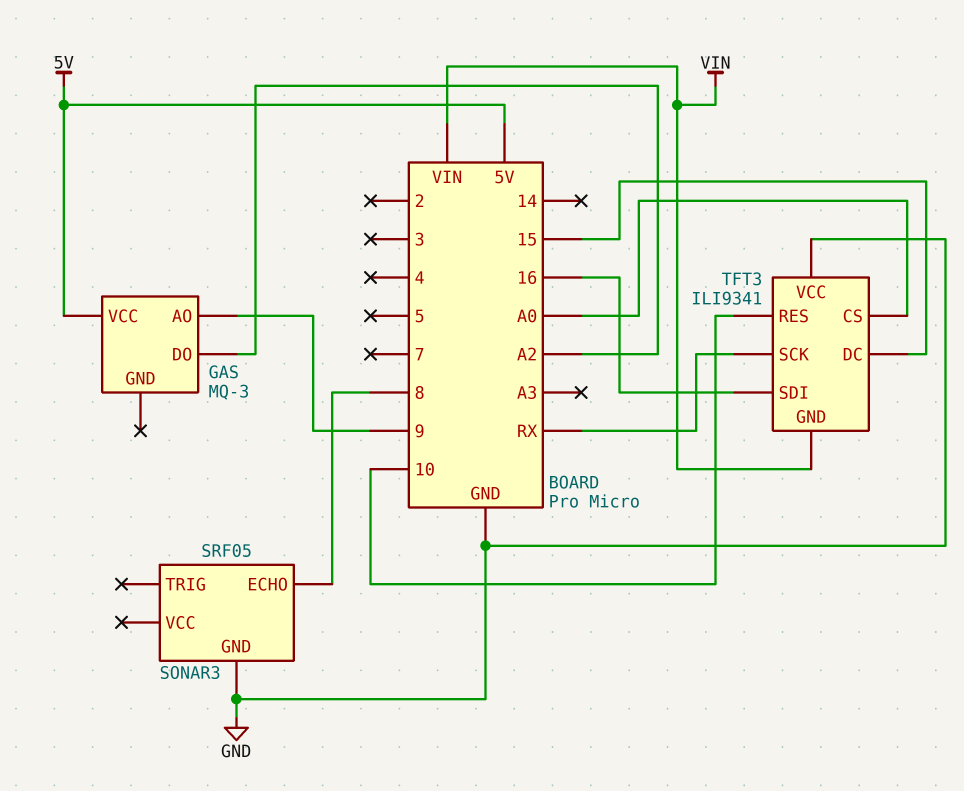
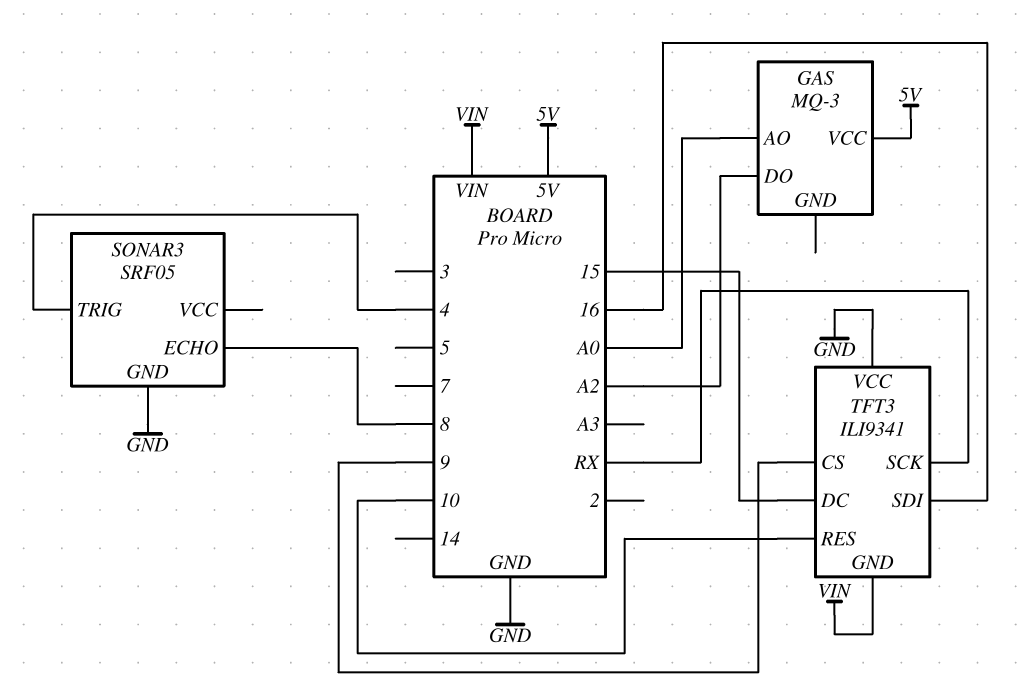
GAS pin AO: 9 -> A0
SONAR3 pin TRIG: none -> 4
TFT3 pin CS: A0 -> 9

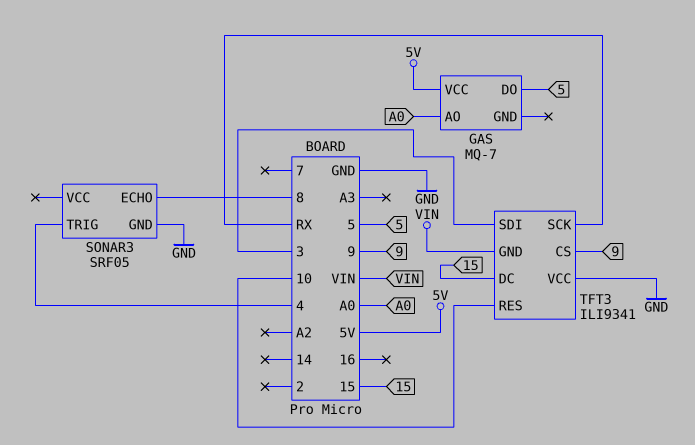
GAS: MQ-3 -> MQ-7
GAS pin DO: A2 -> 5
TFT3 pin SDI: 16 -> 3

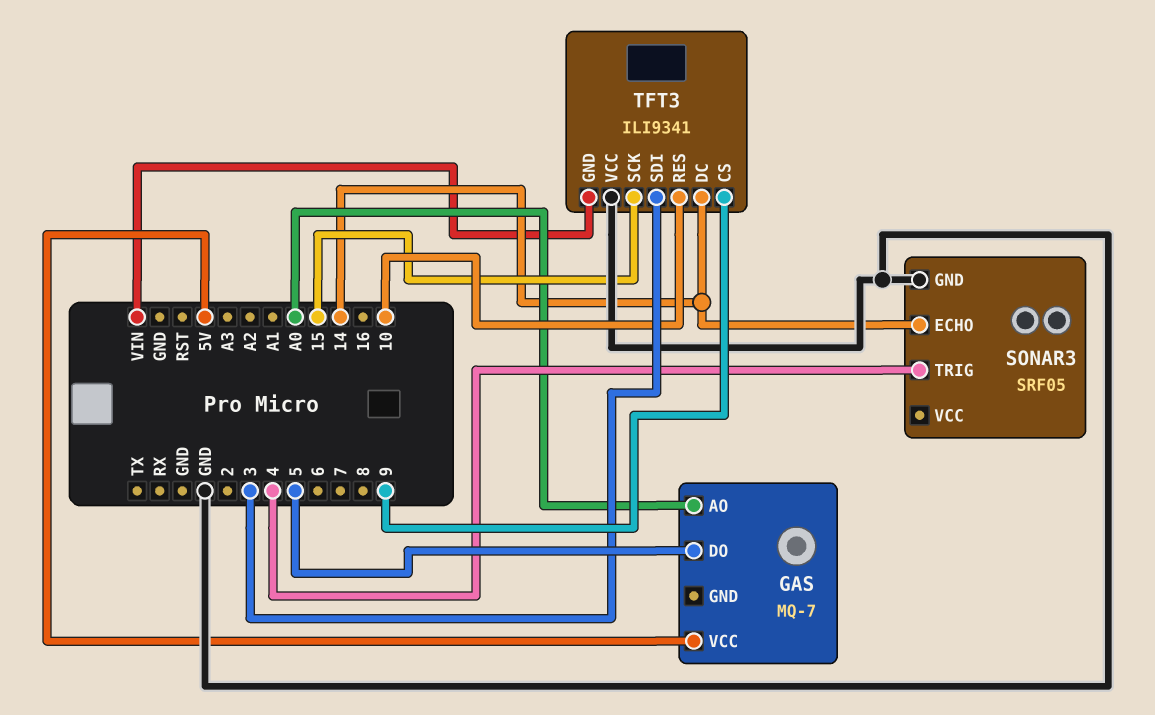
SONAR3 pin ECHO: 8 -> 14
TFT3 pin DC: 15 -> 14
TFT3 pin SCK: RX -> 15

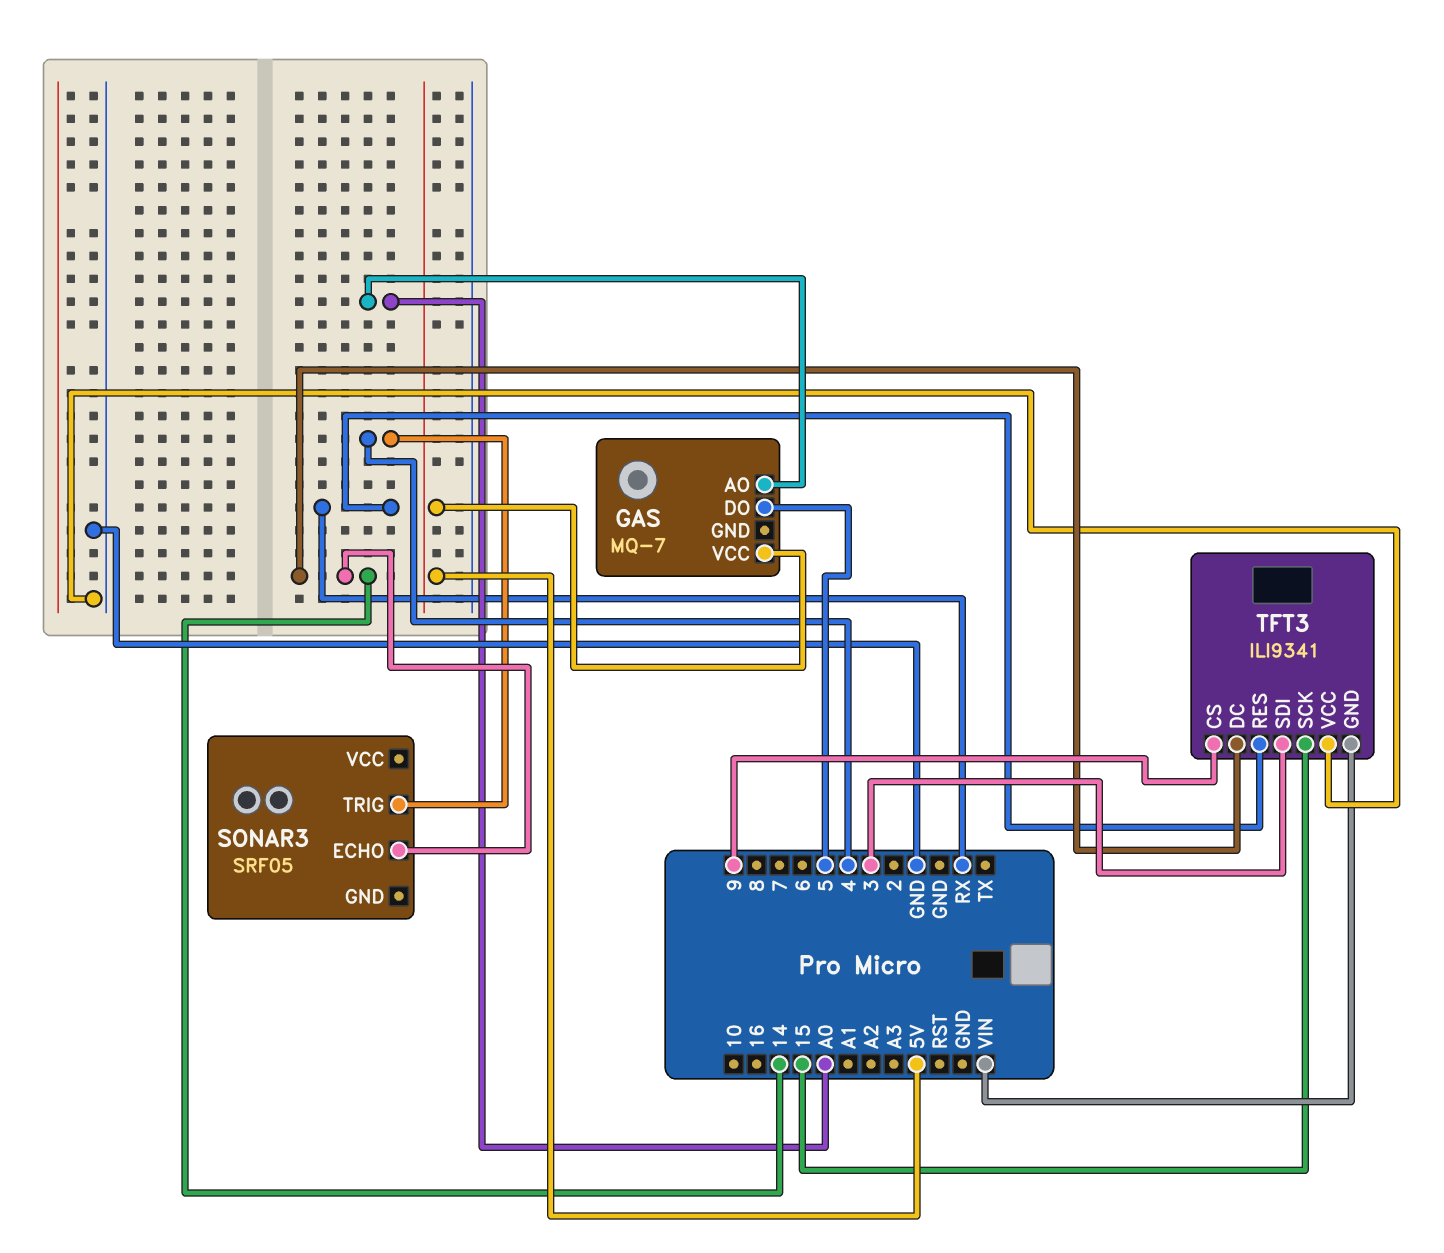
SONAR3 pin GND: GND -> none
TFT3 pin RES: 10 -> RX

